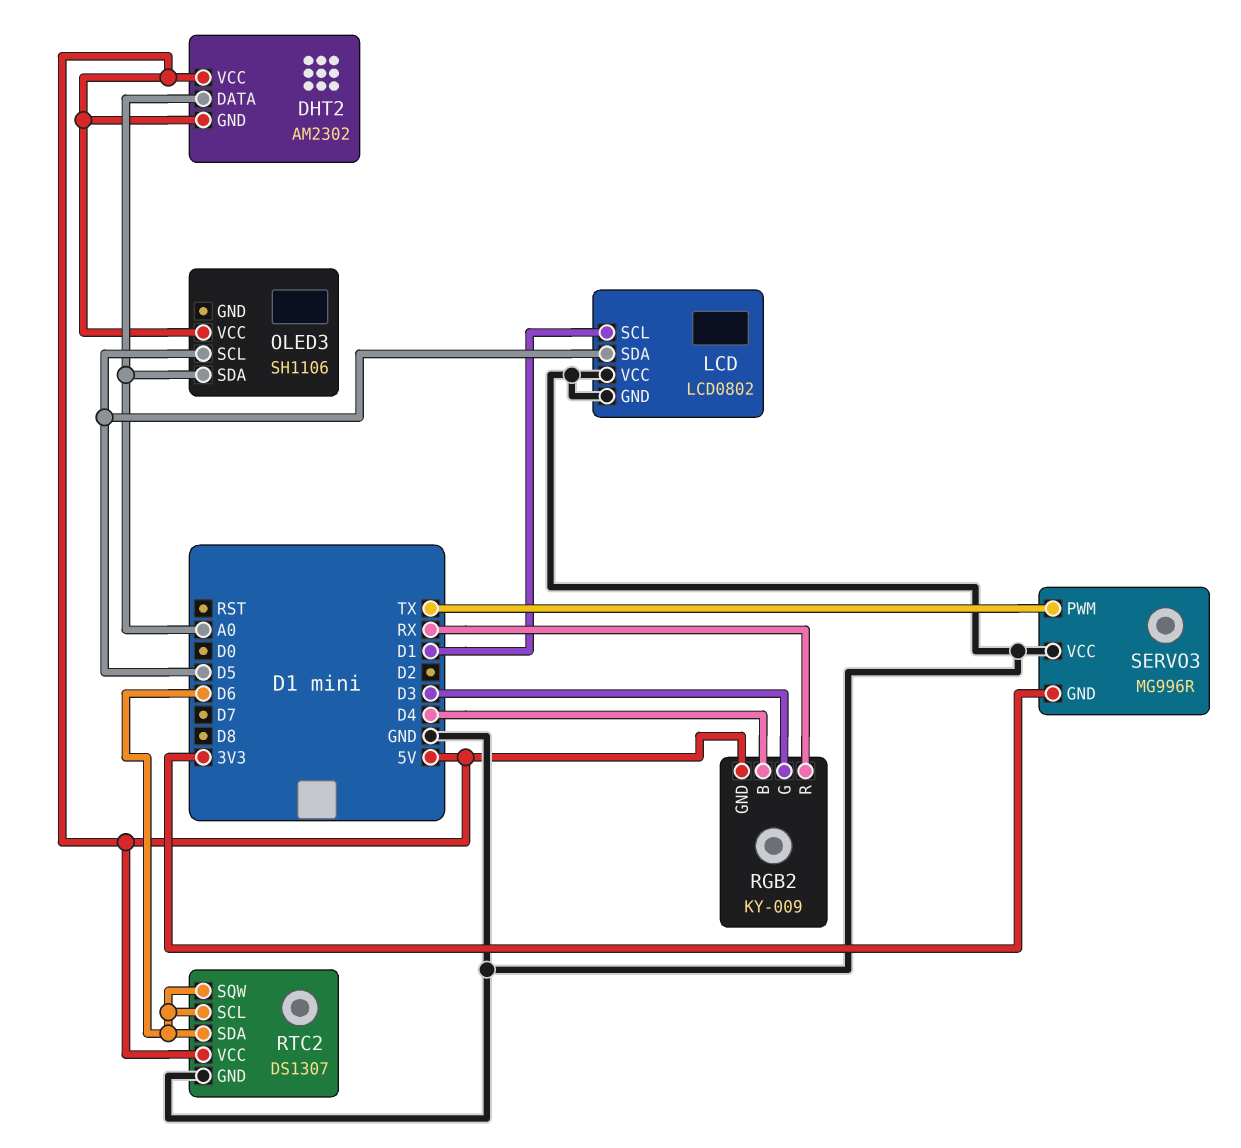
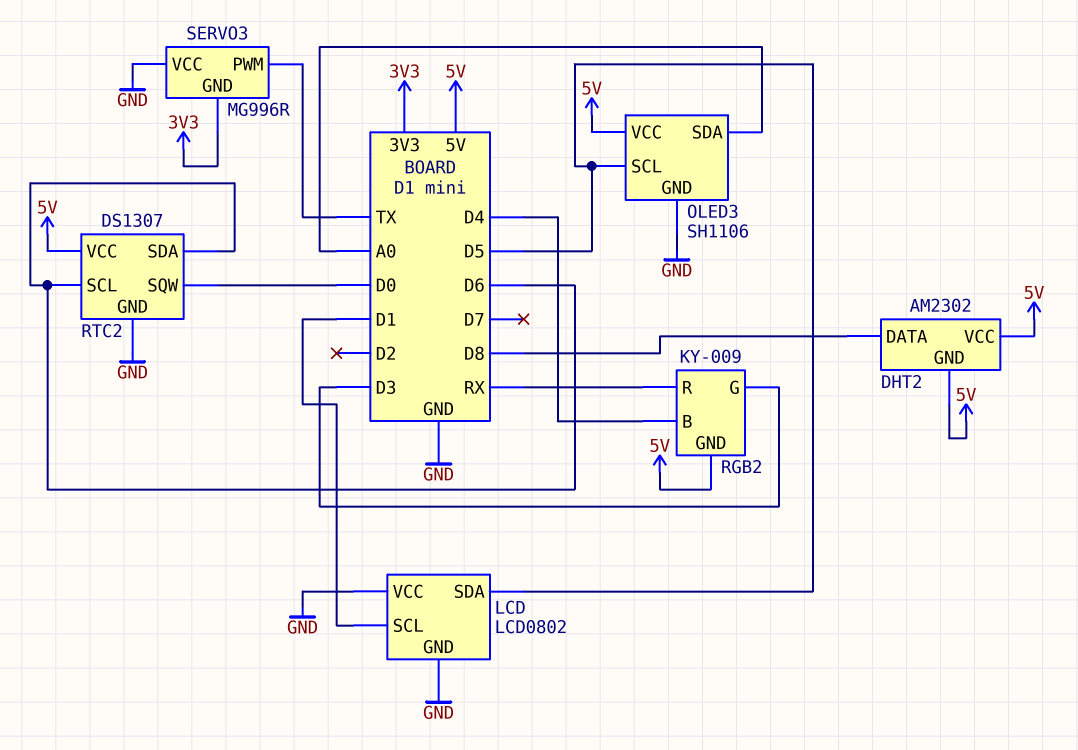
DHT2 pin DATA: A0 -> D8
OLED3 pin GND: none -> GND
RTC2 pin SQW: D6 -> D0

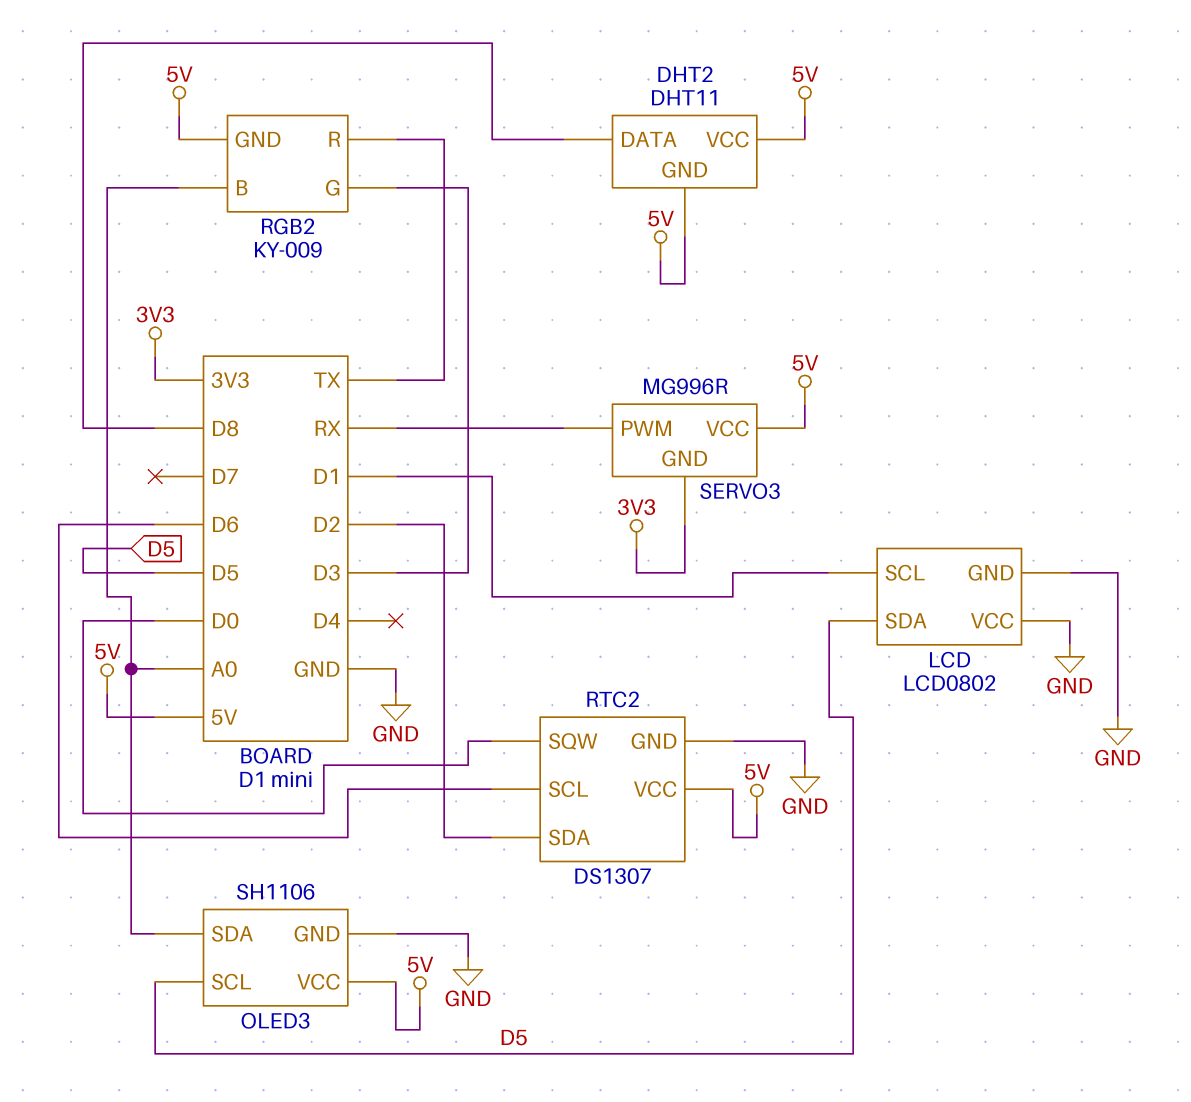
DHT2: AM2302 -> DHT11
RGB2 pin B: D4 -> A0
RGB2 pin R: RX -> TX
RTC2 pin SDA: D6 -> D2
SERVO3 pin PWM: TX -> RX
SERVO3 pin VCC: GND -> 5V

